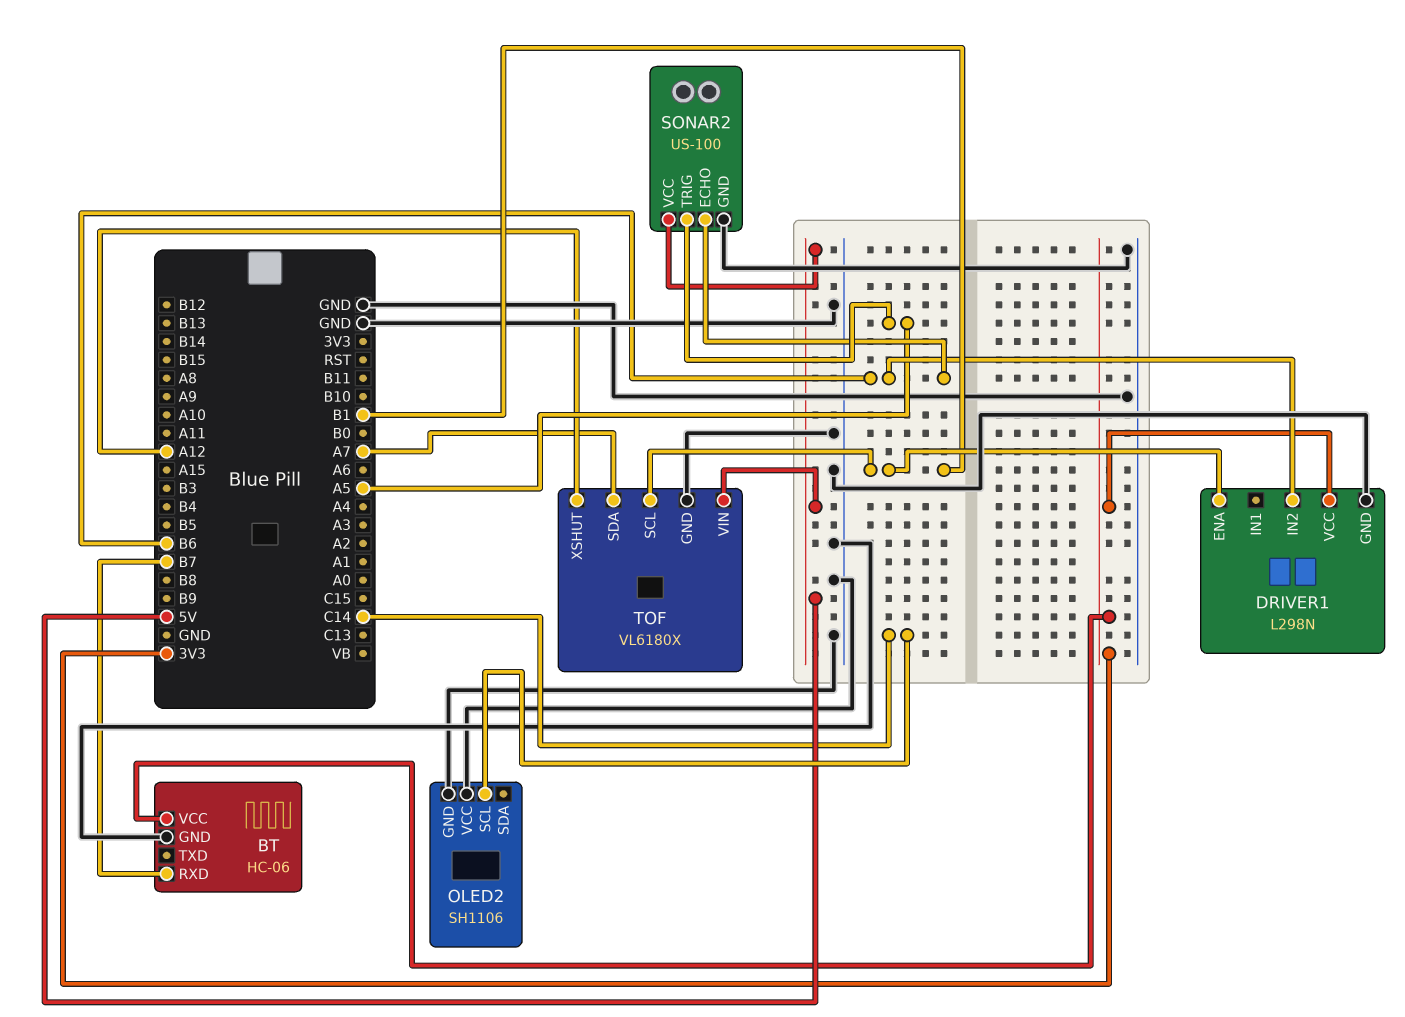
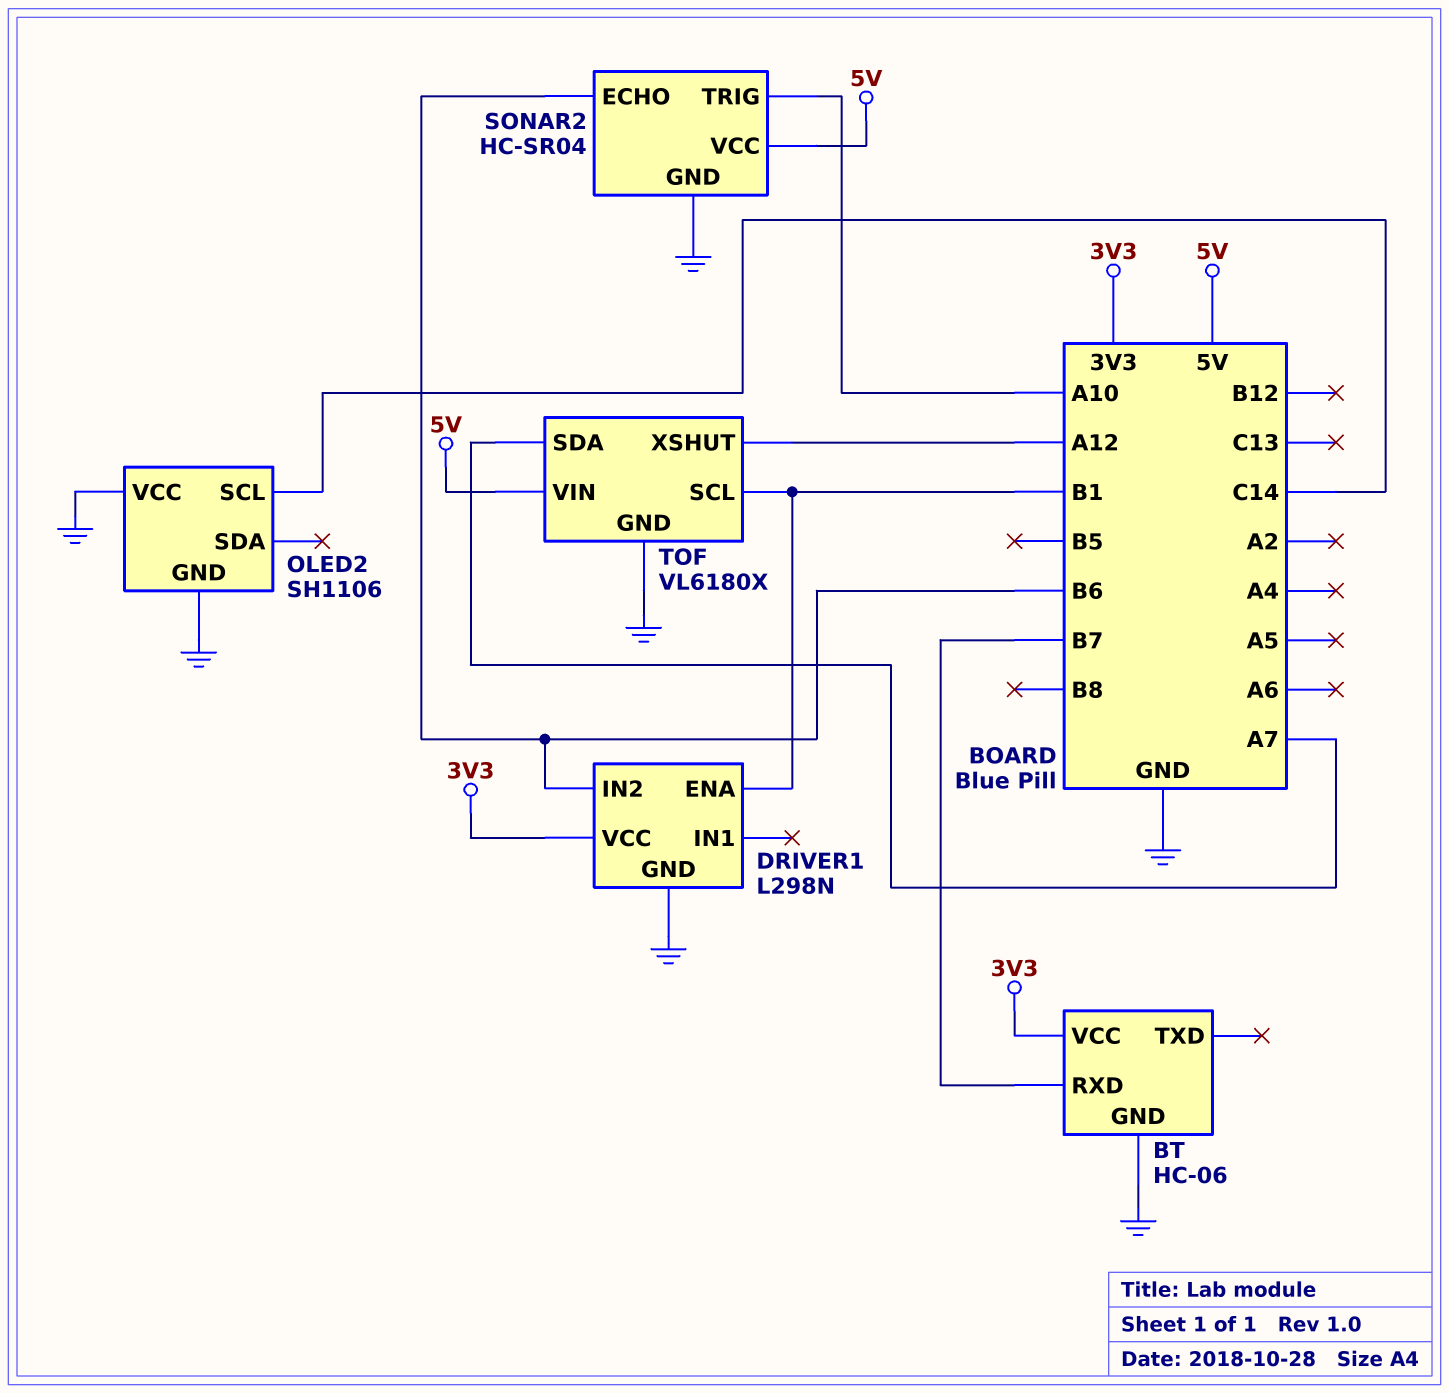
SONAR2: US-100 -> HC-SR04
SONAR2 pin TRIG: A5 -> A10

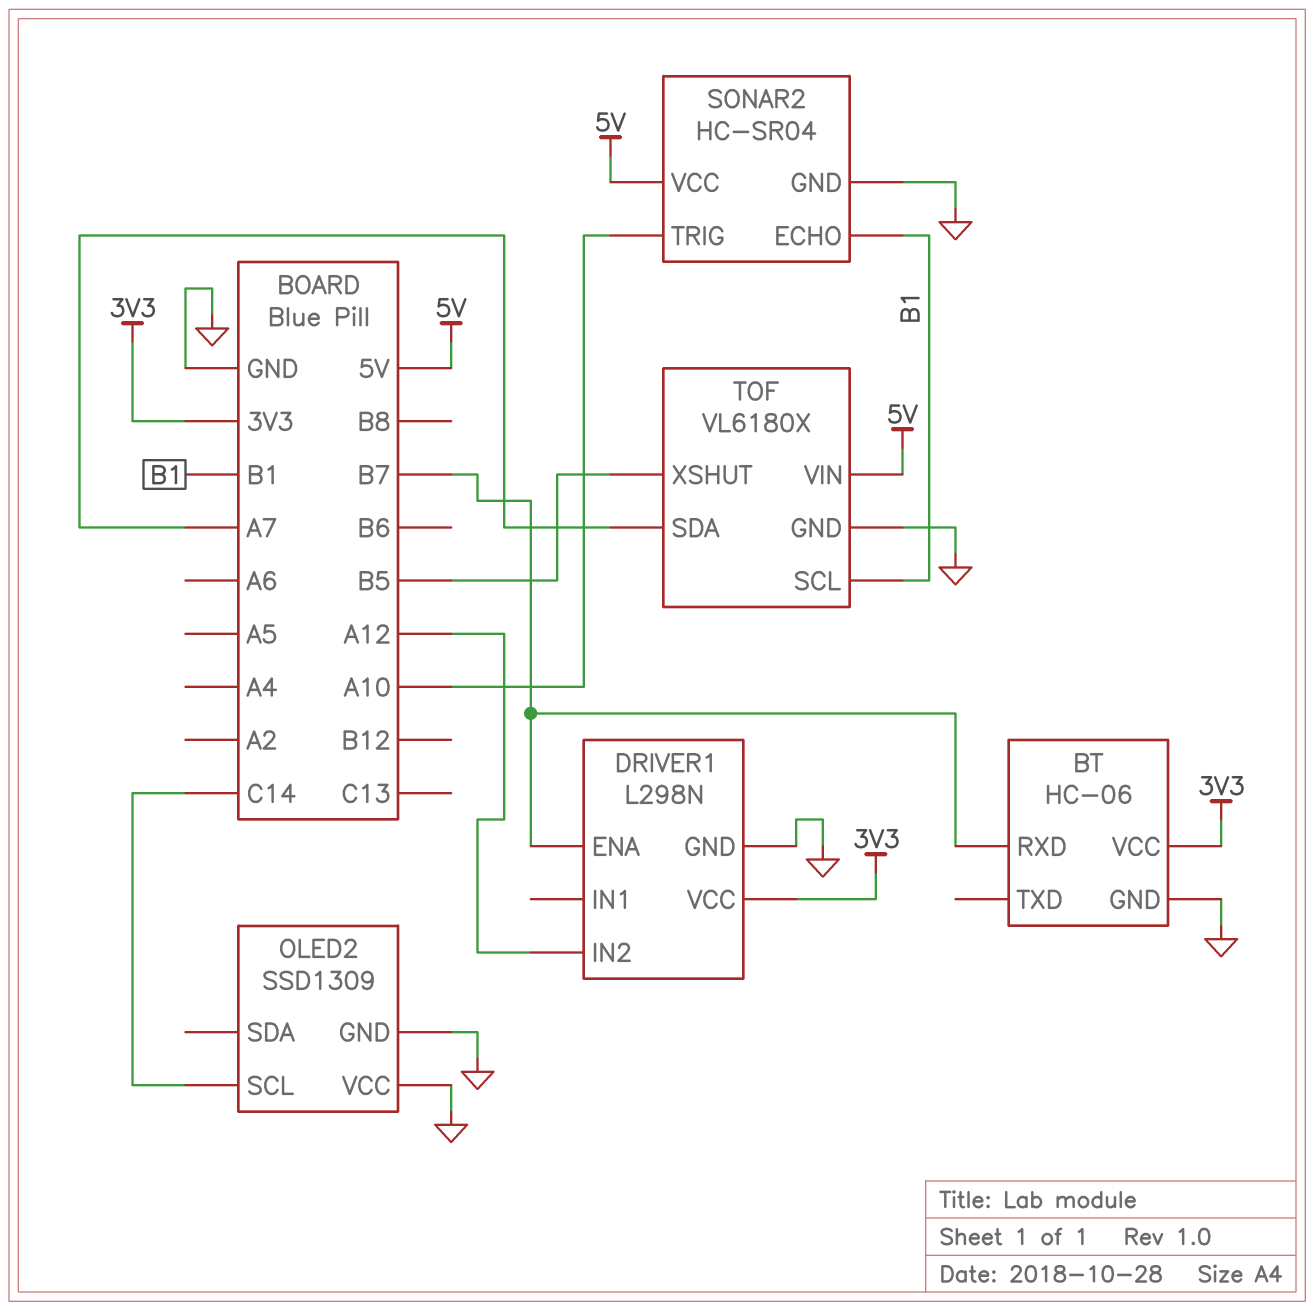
DRIVER1 pin ENA: B1 -> B7
DRIVER1 pin IN2: B6 -> A12
OLED2: SH1106 -> SSD1309
SONAR2 pin ECHO: B6 -> B1
TOF pin XSHUT: A12 -> B5

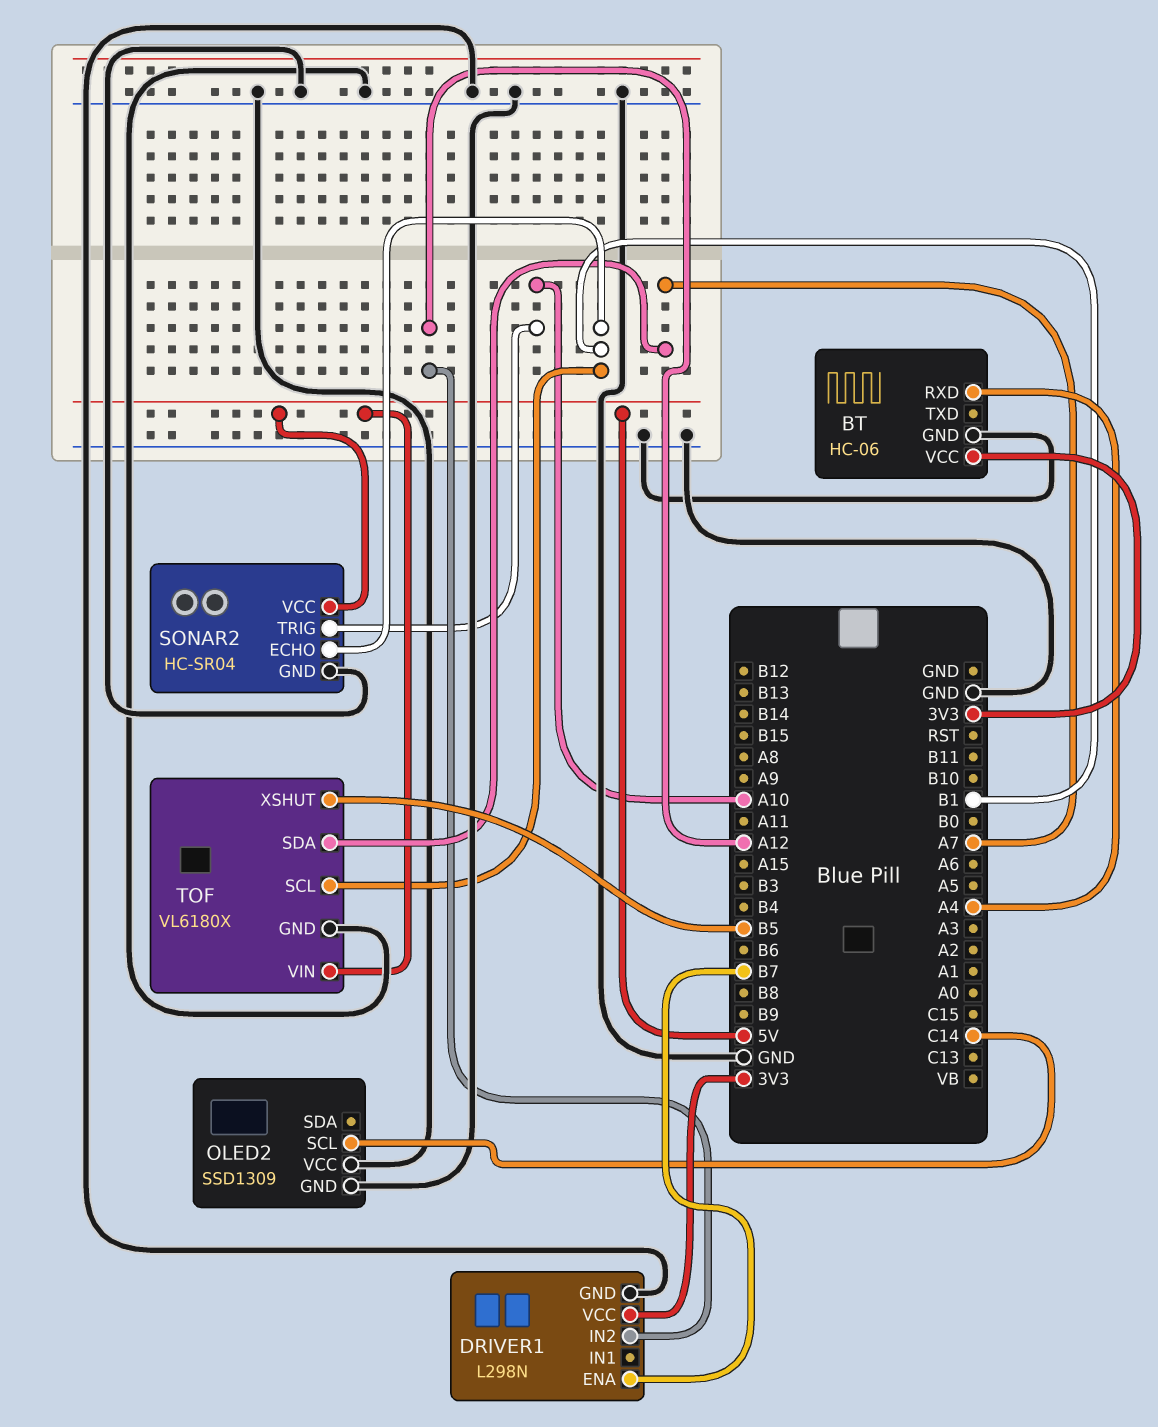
BT pin RXD: B7 -> A4

